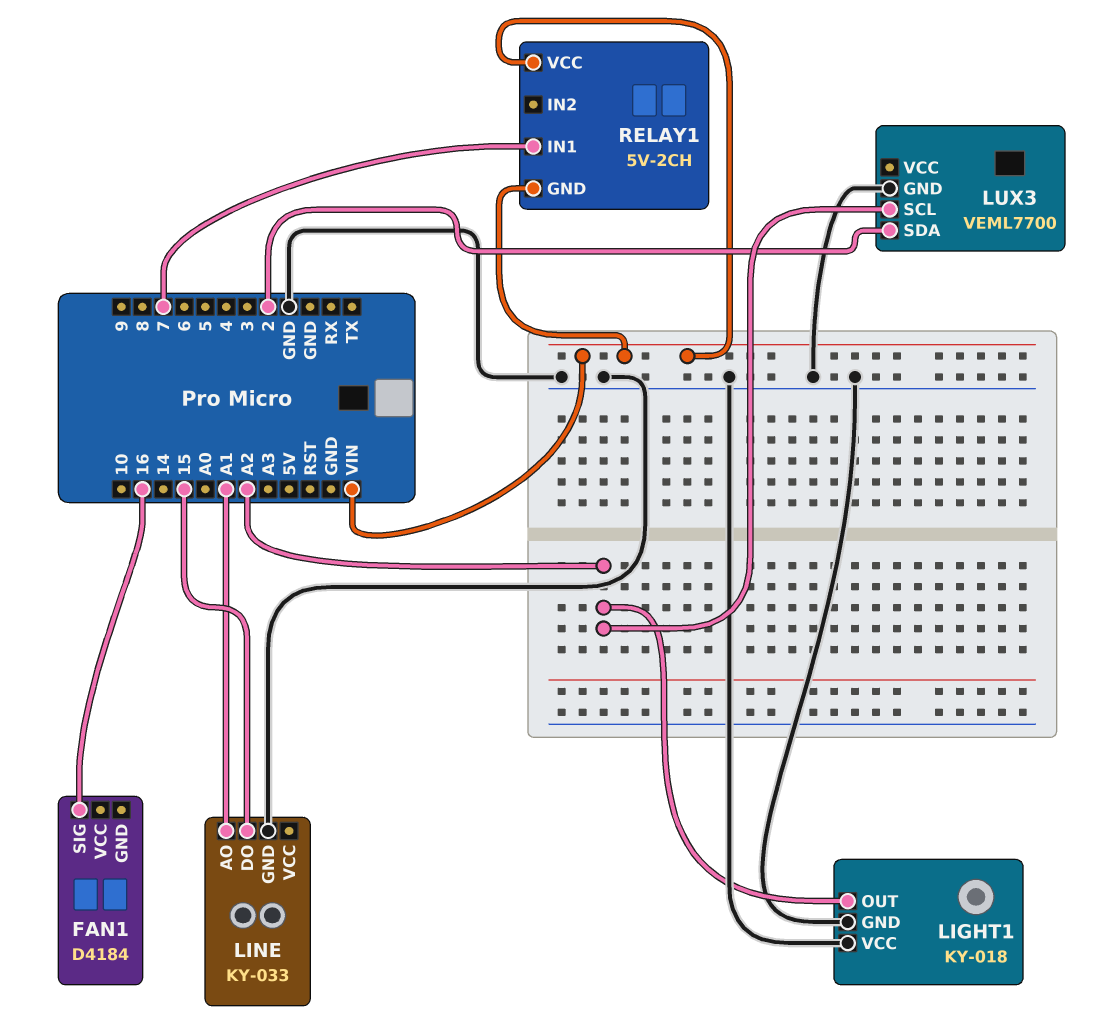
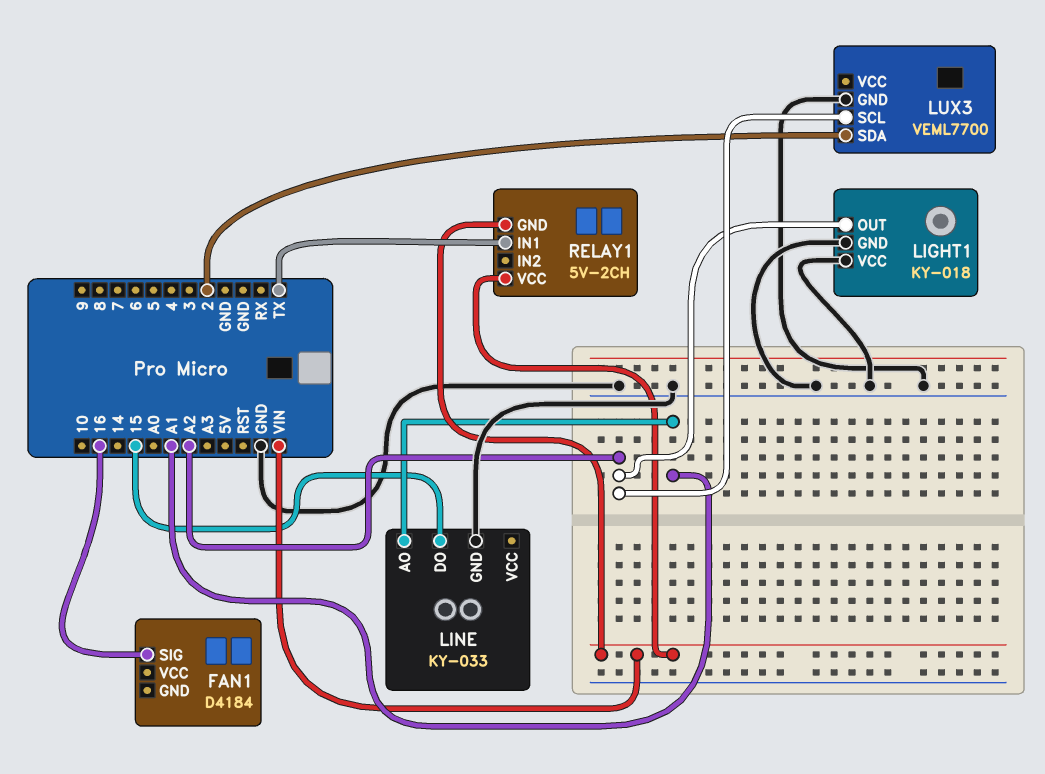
RELAY1 pin IN1: 7 -> TX

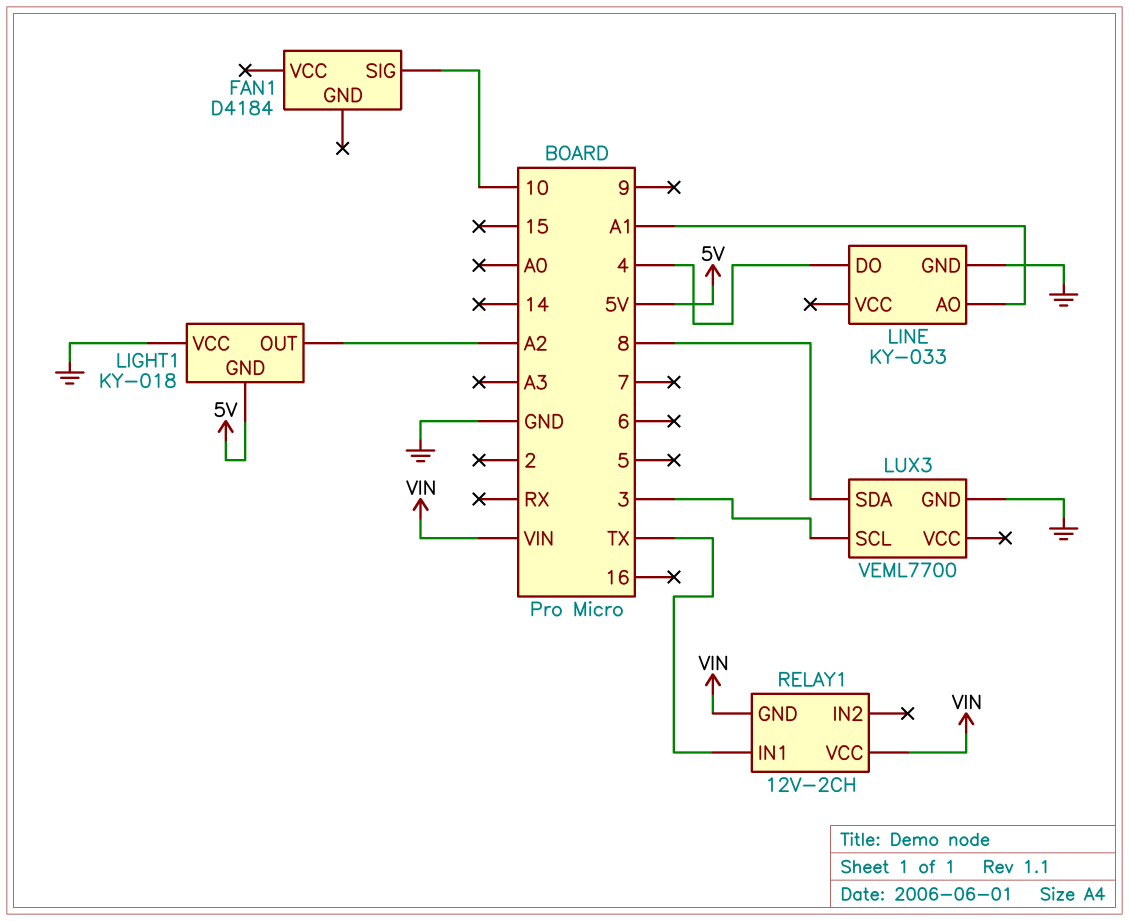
FAN1 pin SIG: 16 -> 10
LIGHT1 pin GND: GND -> 5V
LINE pin DO: 15 -> 4
LUX3 pin SCL: A2 -> 3
LUX3 pin SDA: 2 -> 8
RELAY1: 5V-2CH -> 12V-2CH

